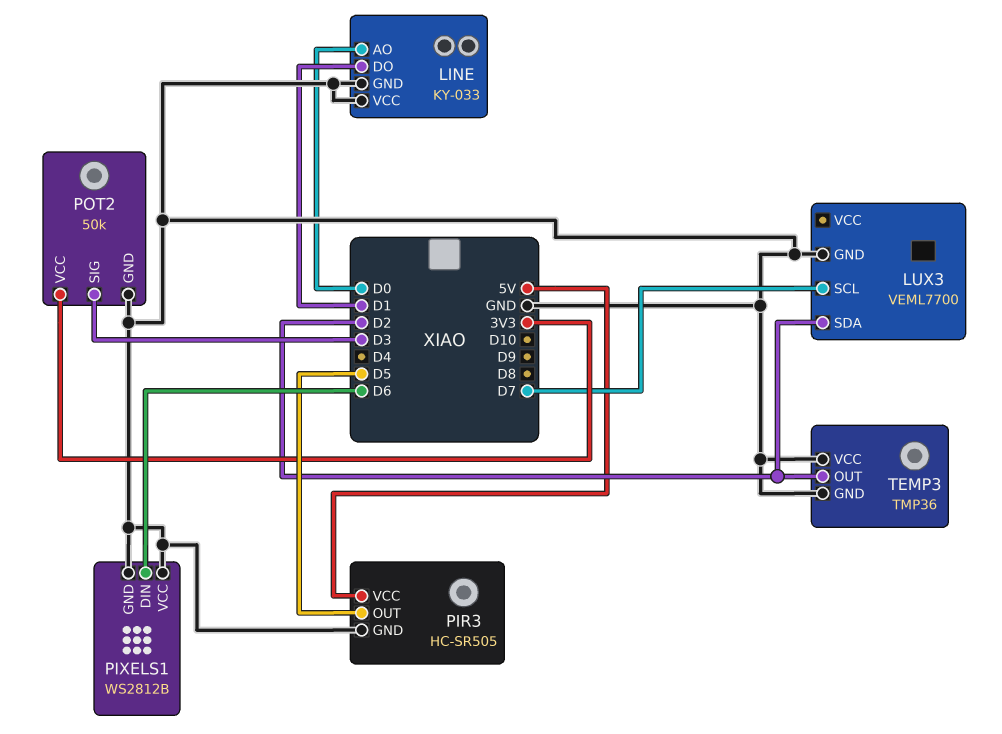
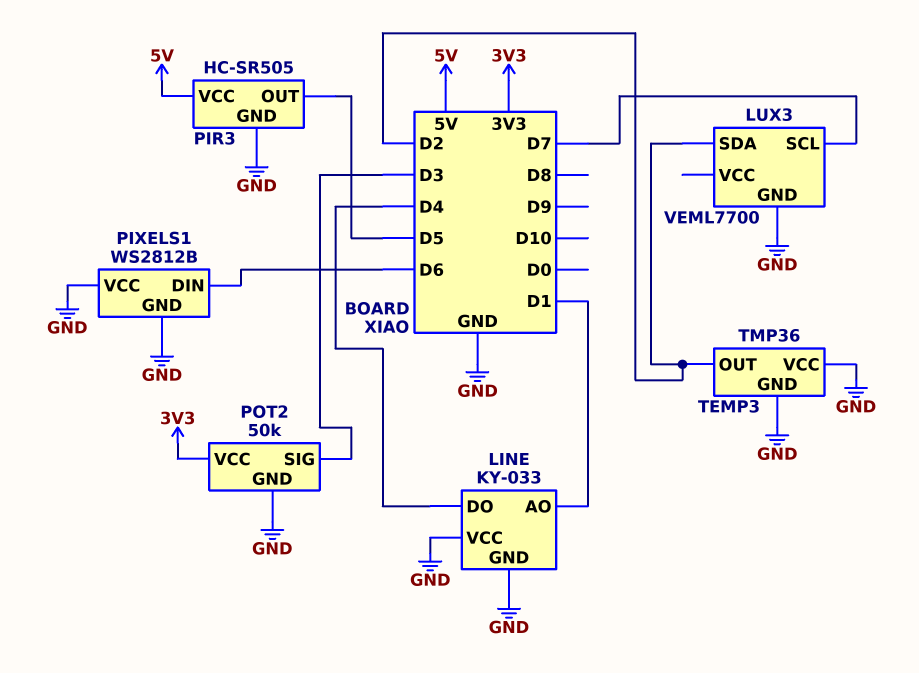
LINE pin AO: D0 -> D1
LINE pin DO: D1 -> D4

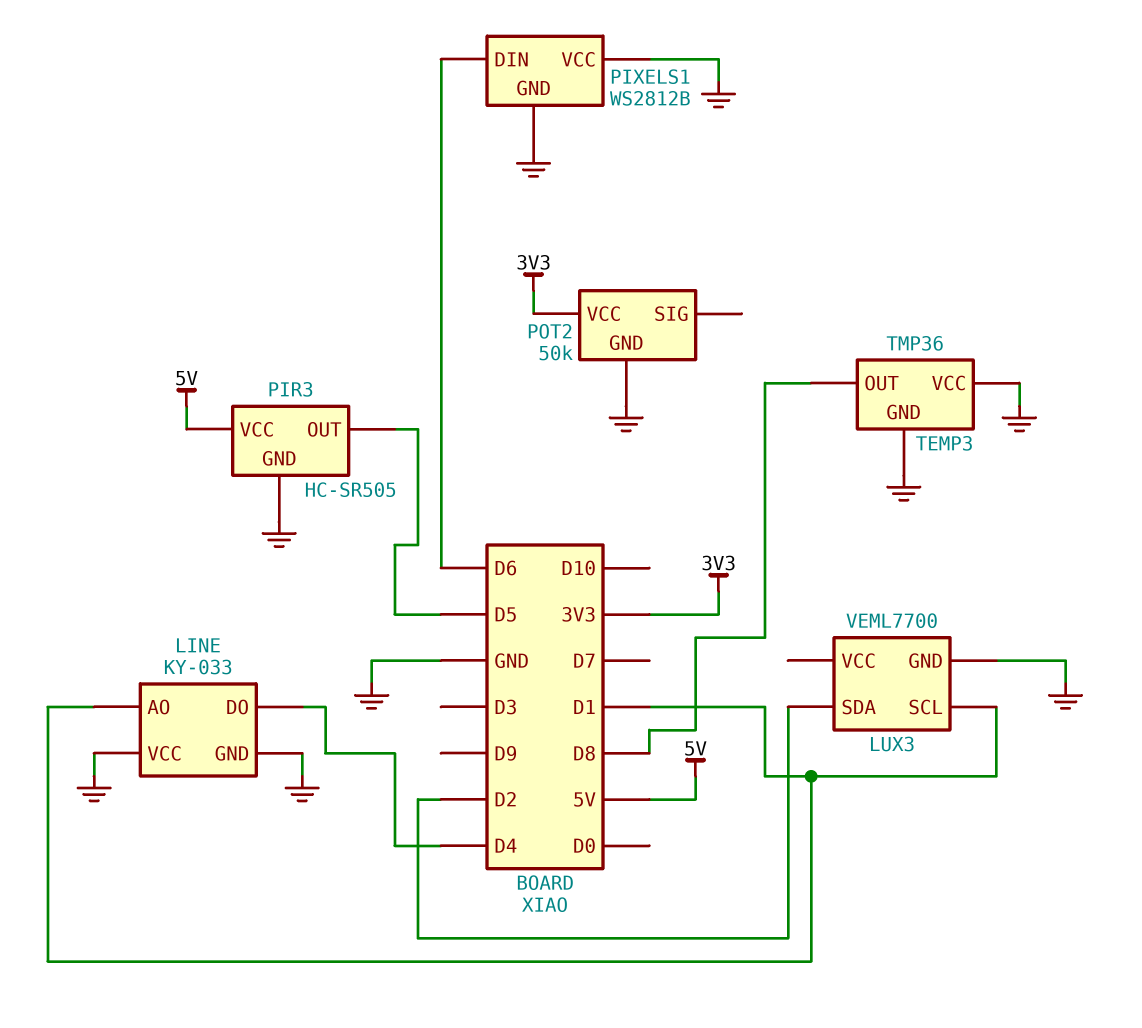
LUX3 pin SCL: D7 -> D1
POT2 pin SIG: D3 -> none
TEMP3 pin OUT: D2 -> D8

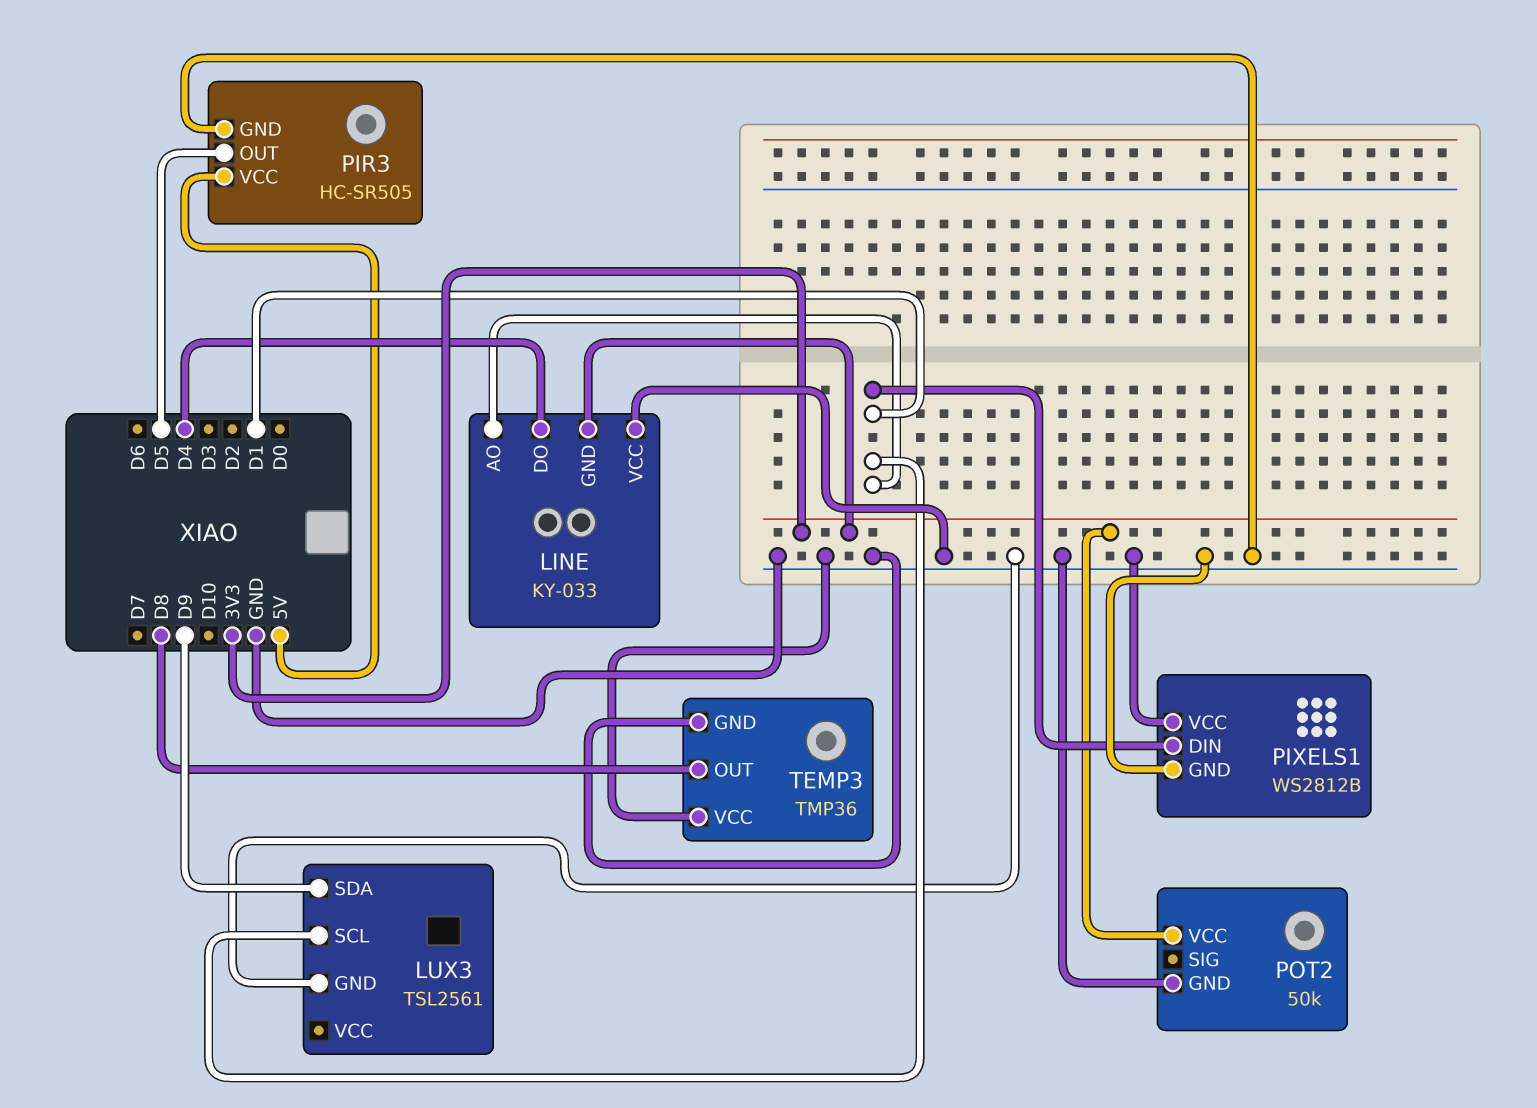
LINE pin GND: GND -> 3V3
LUX3: VEML7700 -> TSL2561
LUX3 pin SDA: D2 -> D9
PIXELS1 pin DIN: D6 -> D1

